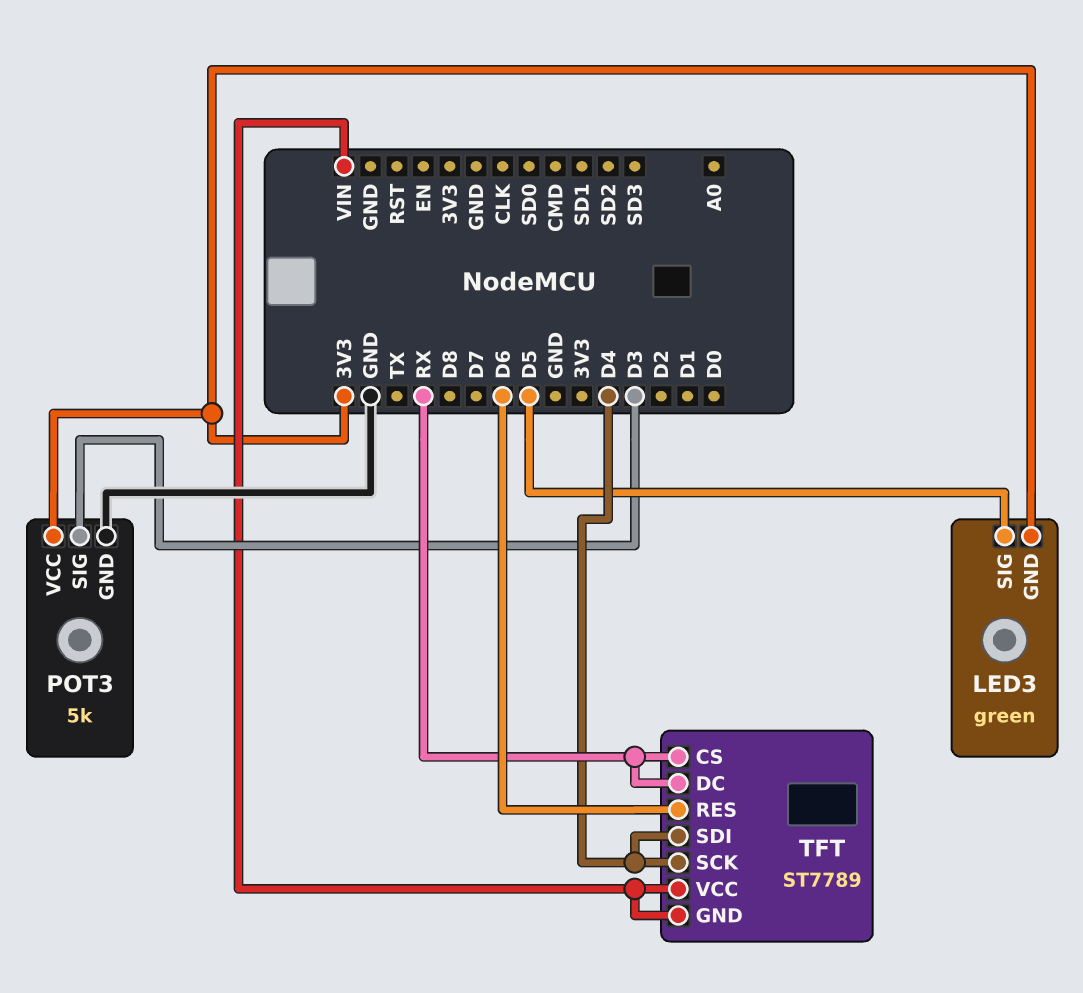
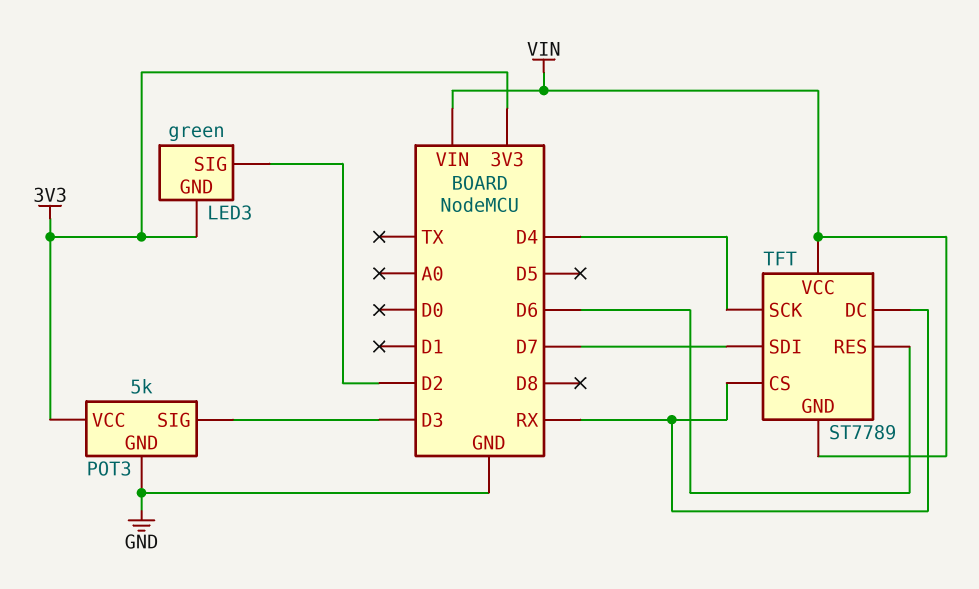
LED3 pin SIG: D5 -> D2
TFT pin SDI: D4 -> D7

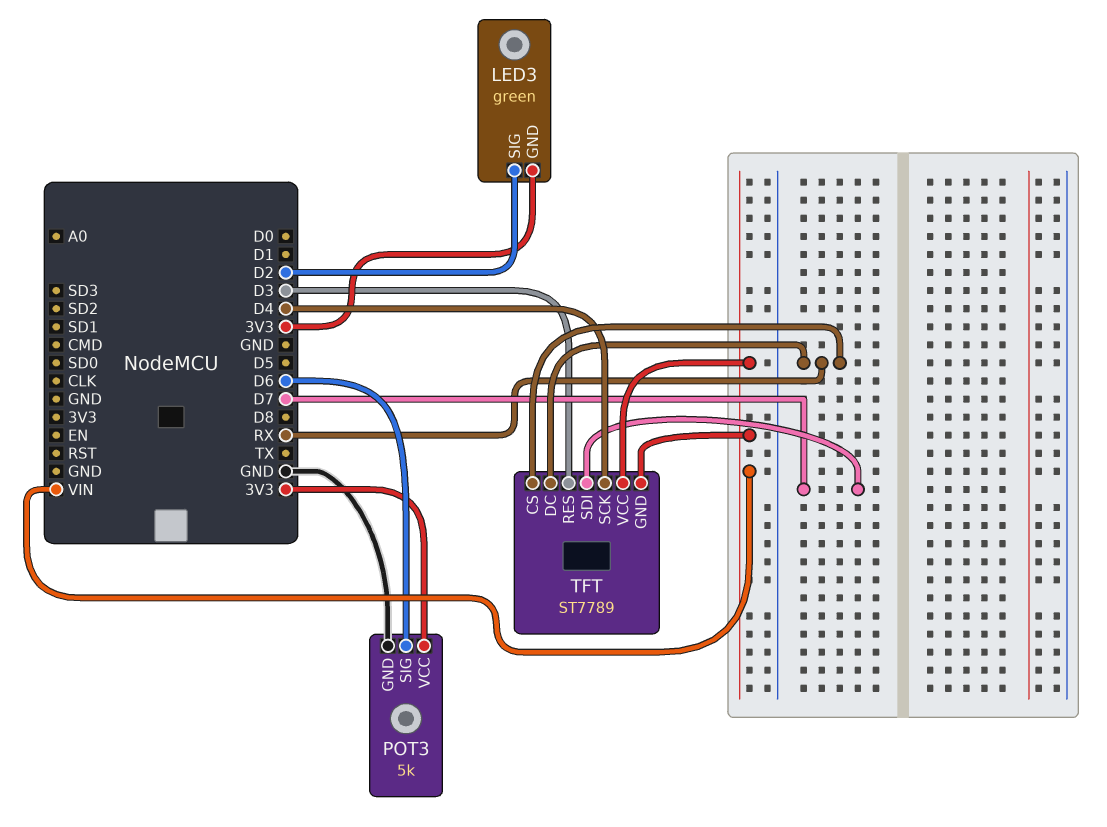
POT3 pin SIG: D3 -> D6
TFT pin RES: D6 -> D3

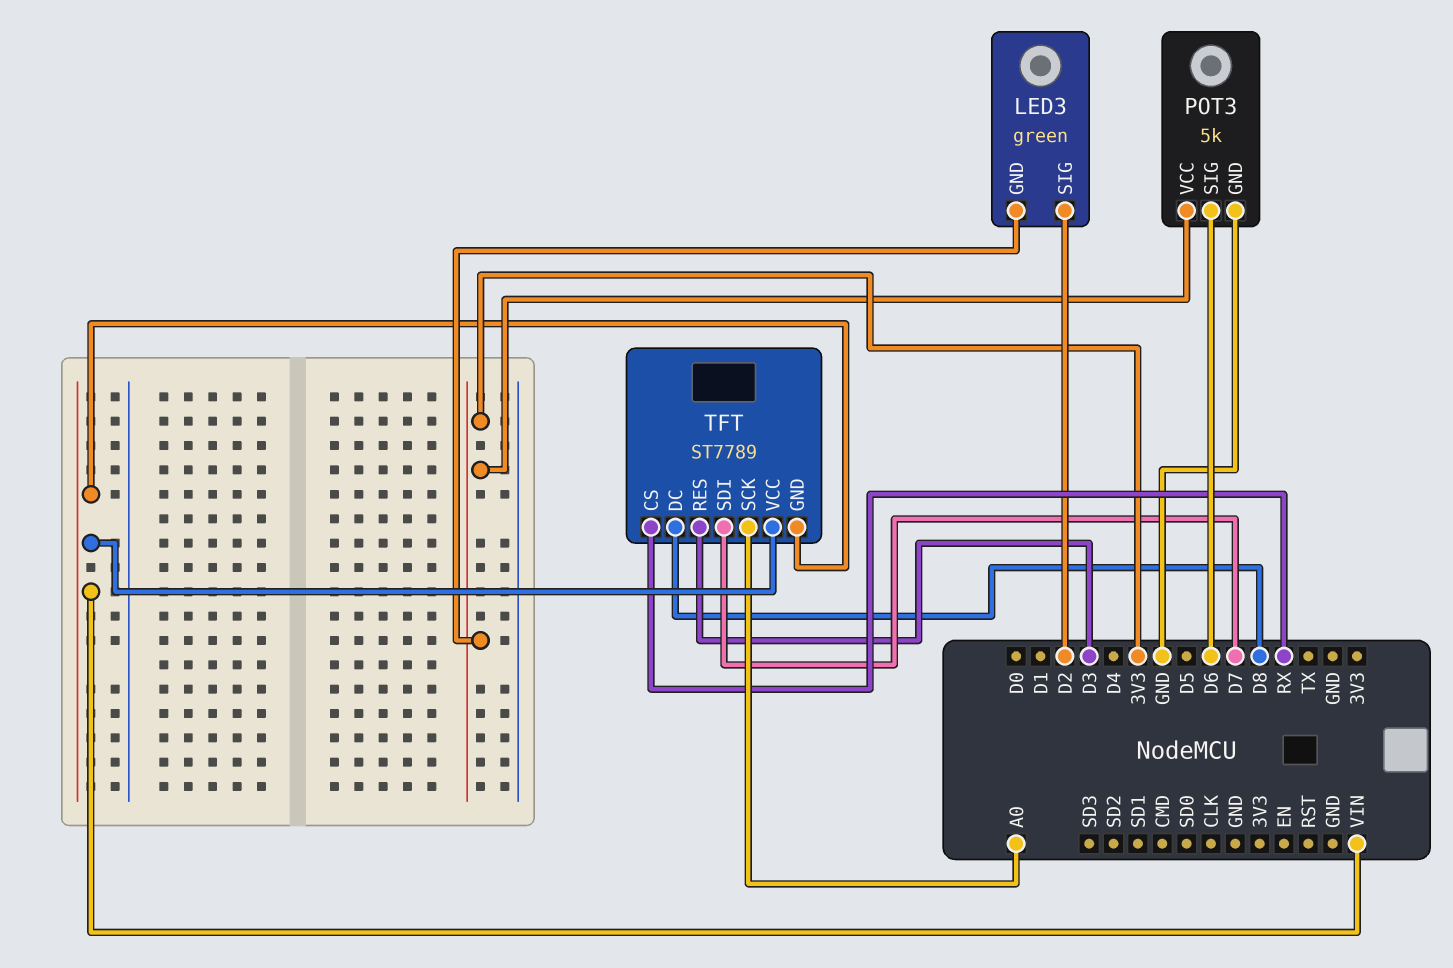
TFT pin DC: RX -> D8
TFT pin SCK: D4 -> A0

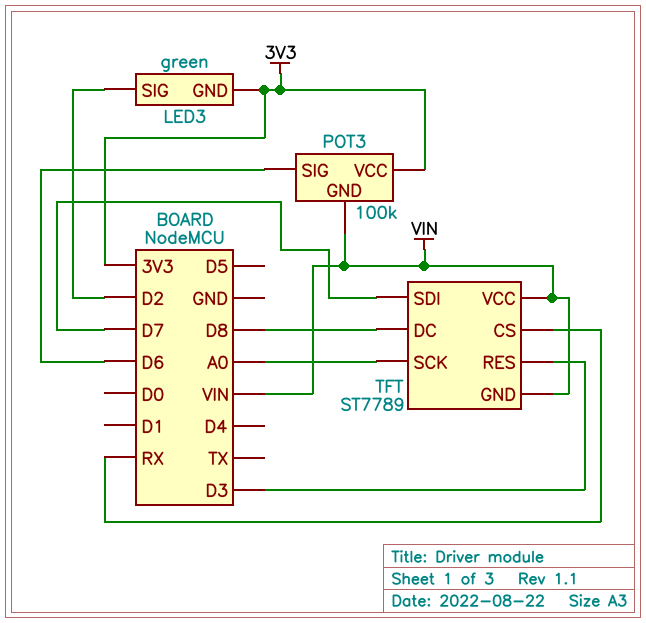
POT3: 5k -> 100k
POT3 pin GND: GND -> VIN

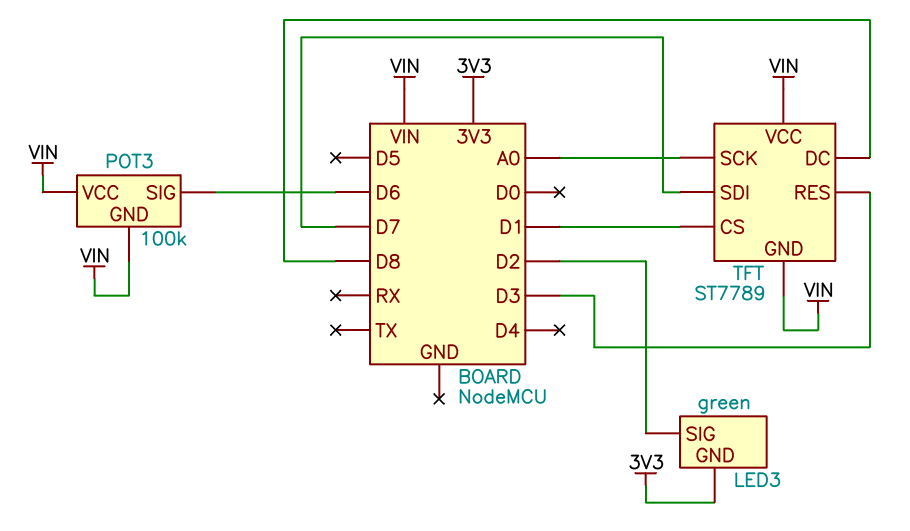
POT3 pin VCC: 3V3 -> VIN
TFT pin CS: RX -> D1

